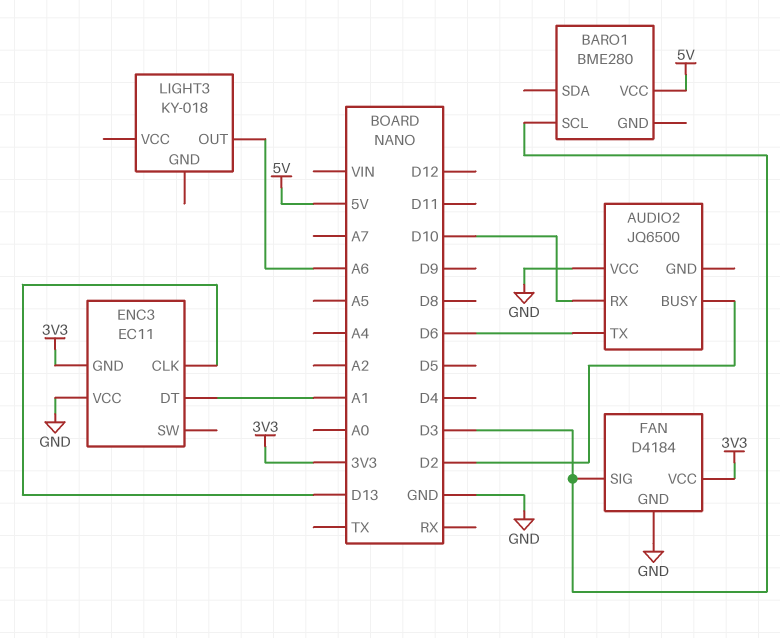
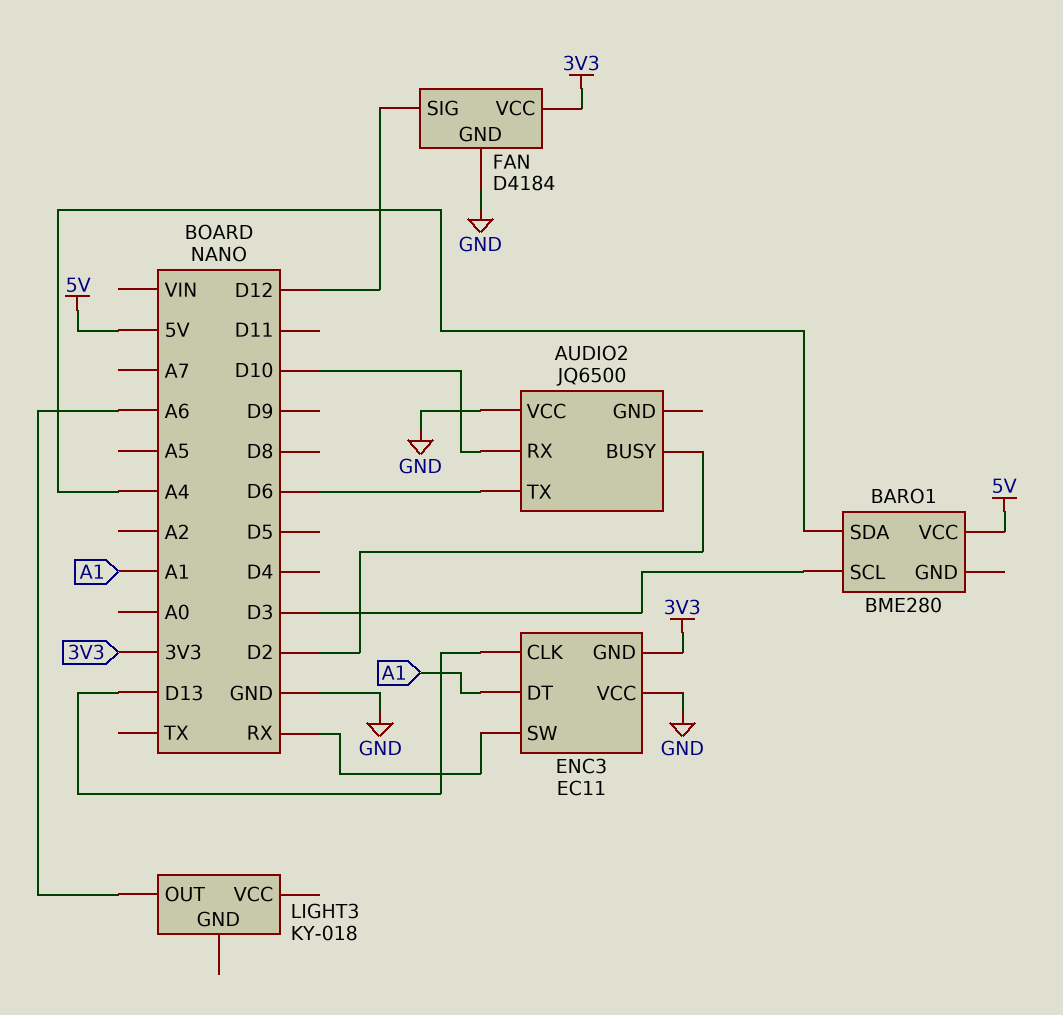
BARO1 pin SDA: none -> A4
ENC3 pin SW: none -> RX
FAN pin SIG: D3 -> D12

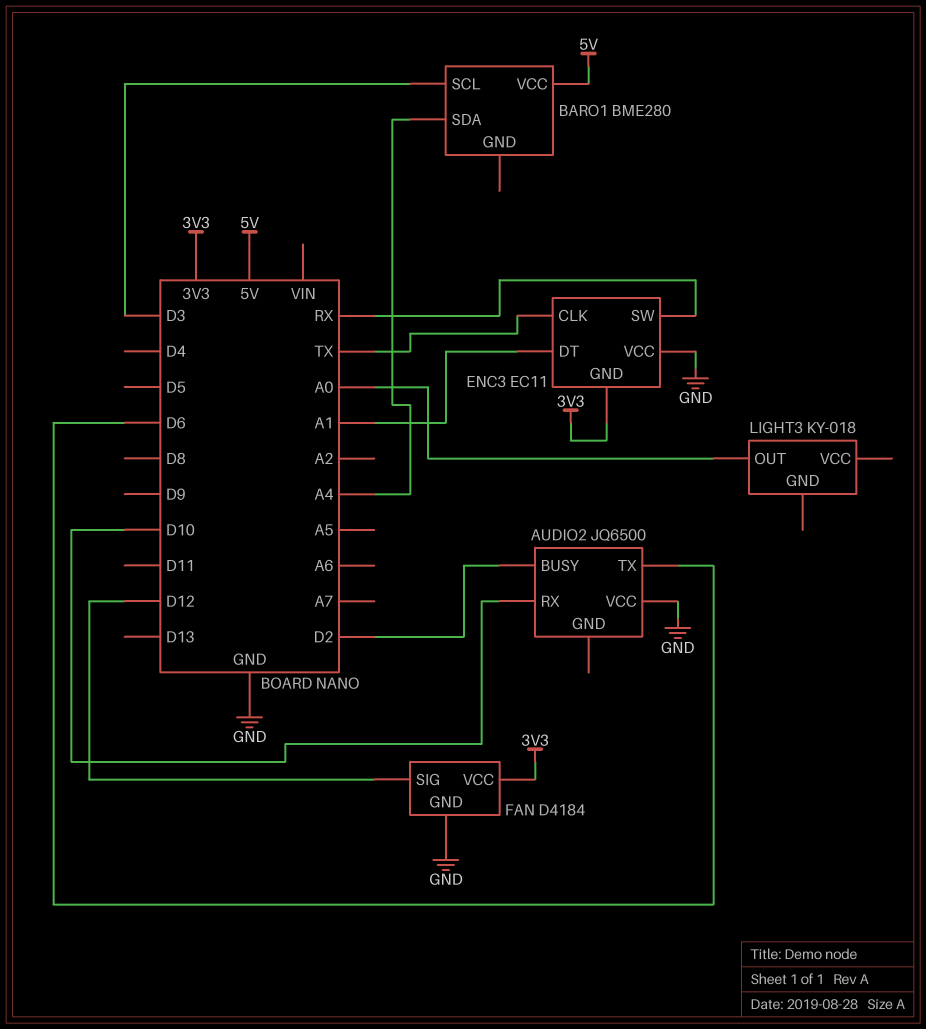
ENC3 pin CLK: D13 -> TX
LIGHT3 pin OUT: A6 -> A0

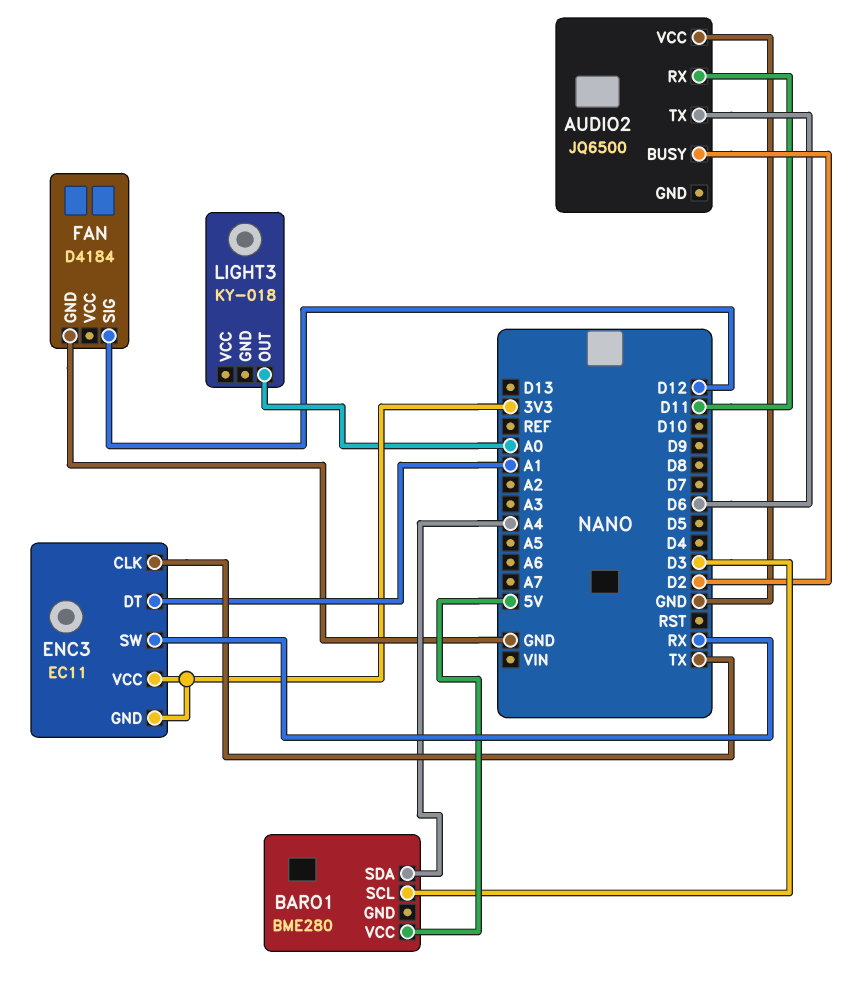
AUDIO2 pin RX: D10 -> D11
ENC3 pin VCC: GND -> 3V3
FAN pin VCC: 3V3 -> none

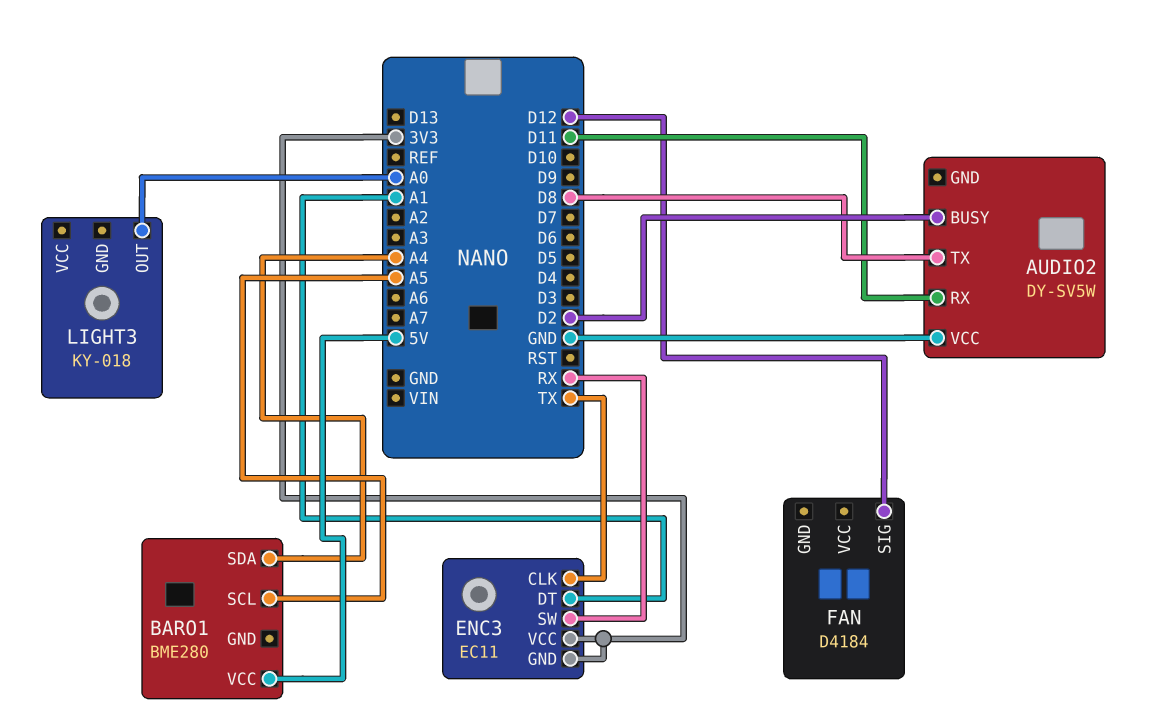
AUDIO2: JQ6500 -> DY-SV5W
AUDIO2 pin TX: D6 -> D8
BARO1 pin SCL: D3 -> A5
FAN pin GND: GND -> none

